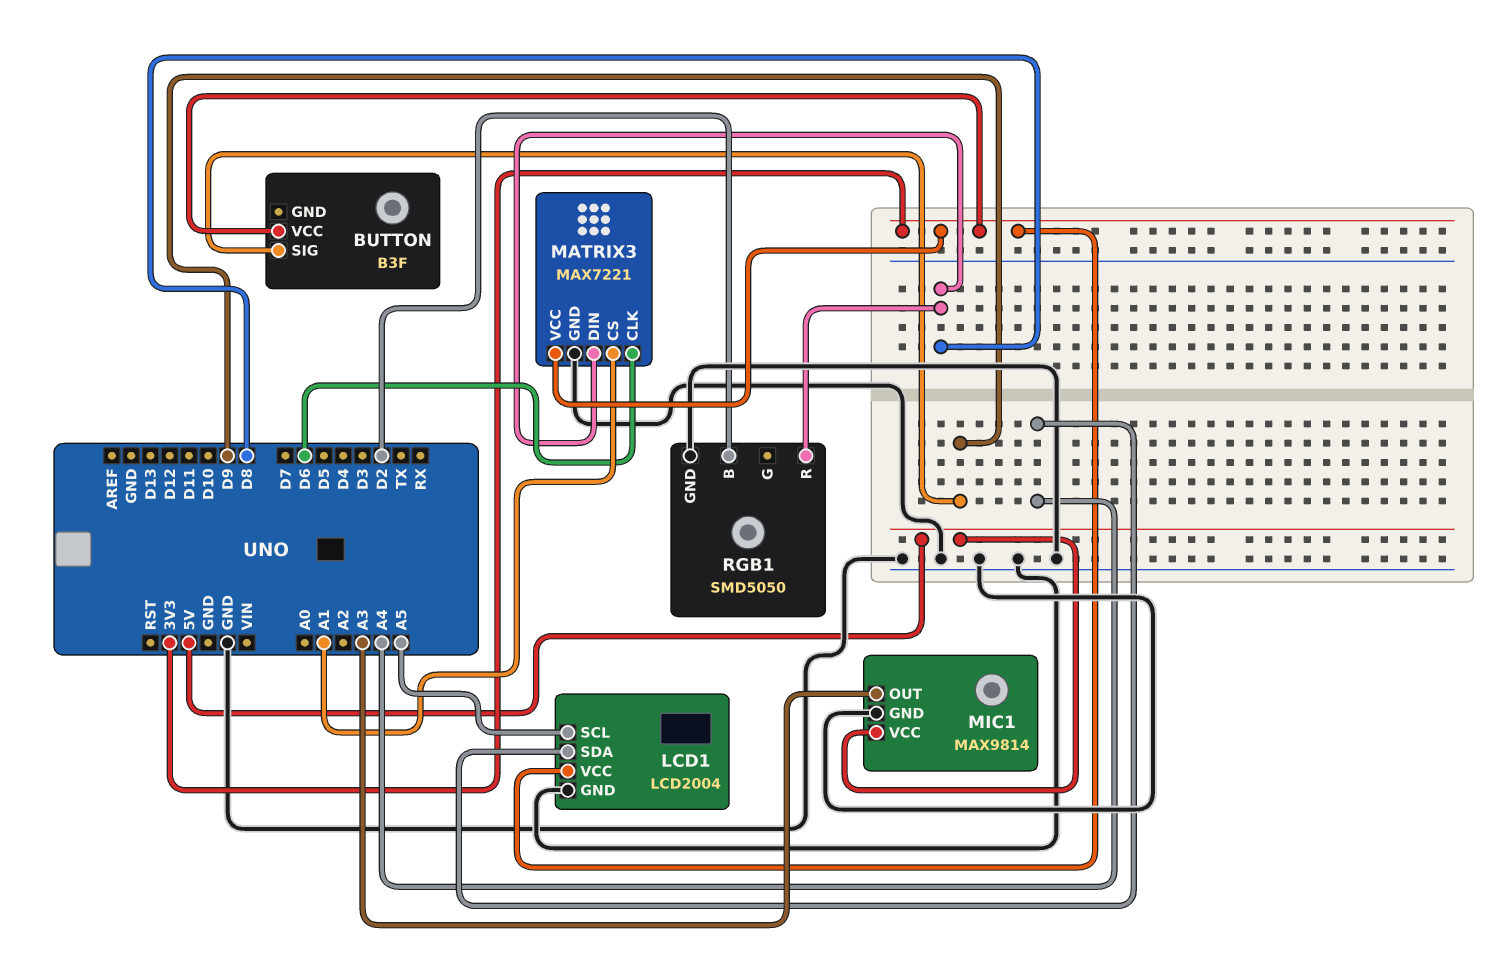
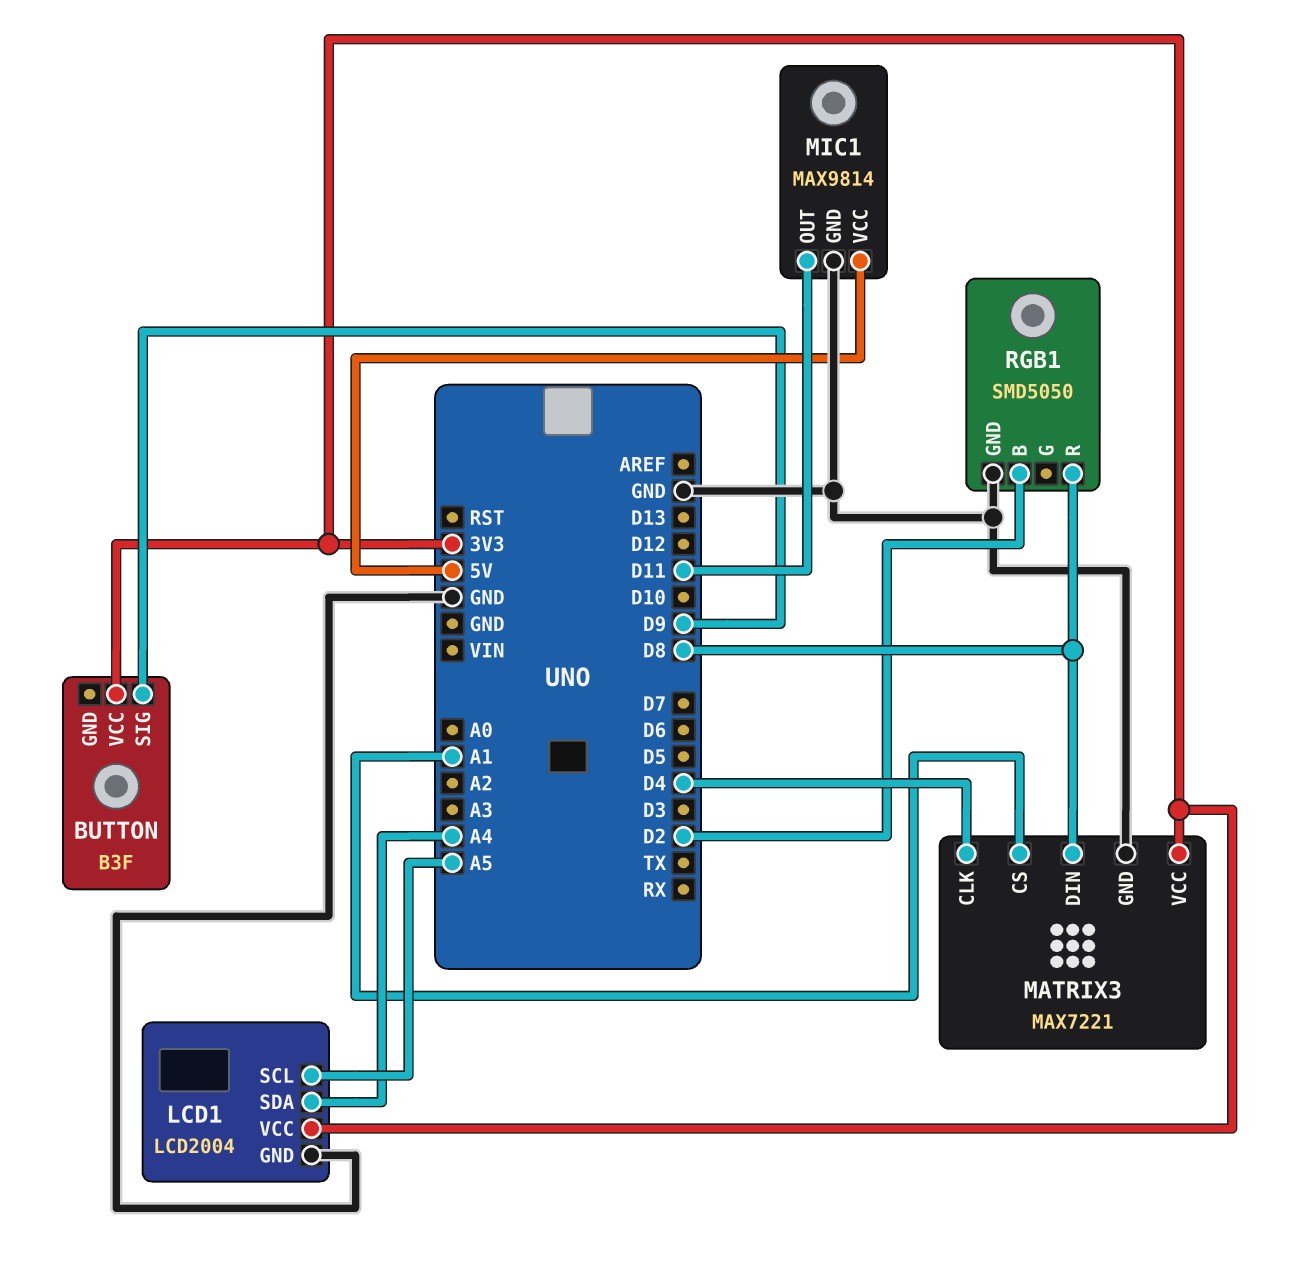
MATRIX3 pin CLK: D6 -> D4
MIC1 pin OUT: A3 -> D11

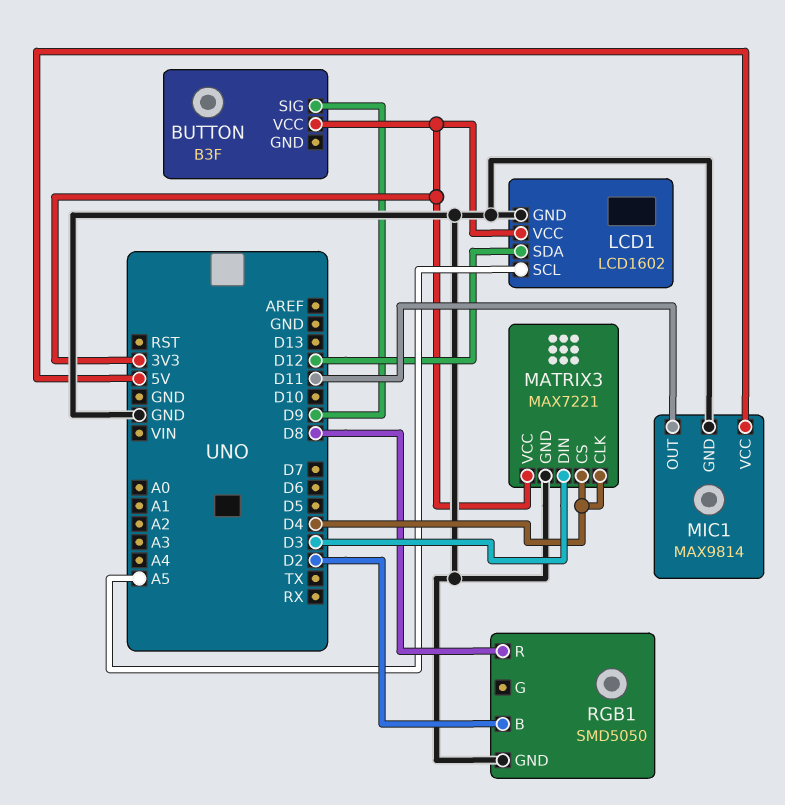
LCD1: LCD2004 -> LCD1602
LCD1 pin SDA: A4 -> D12
MATRIX3 pin CS: A1 -> D4
MATRIX3 pin DIN: D8 -> D3

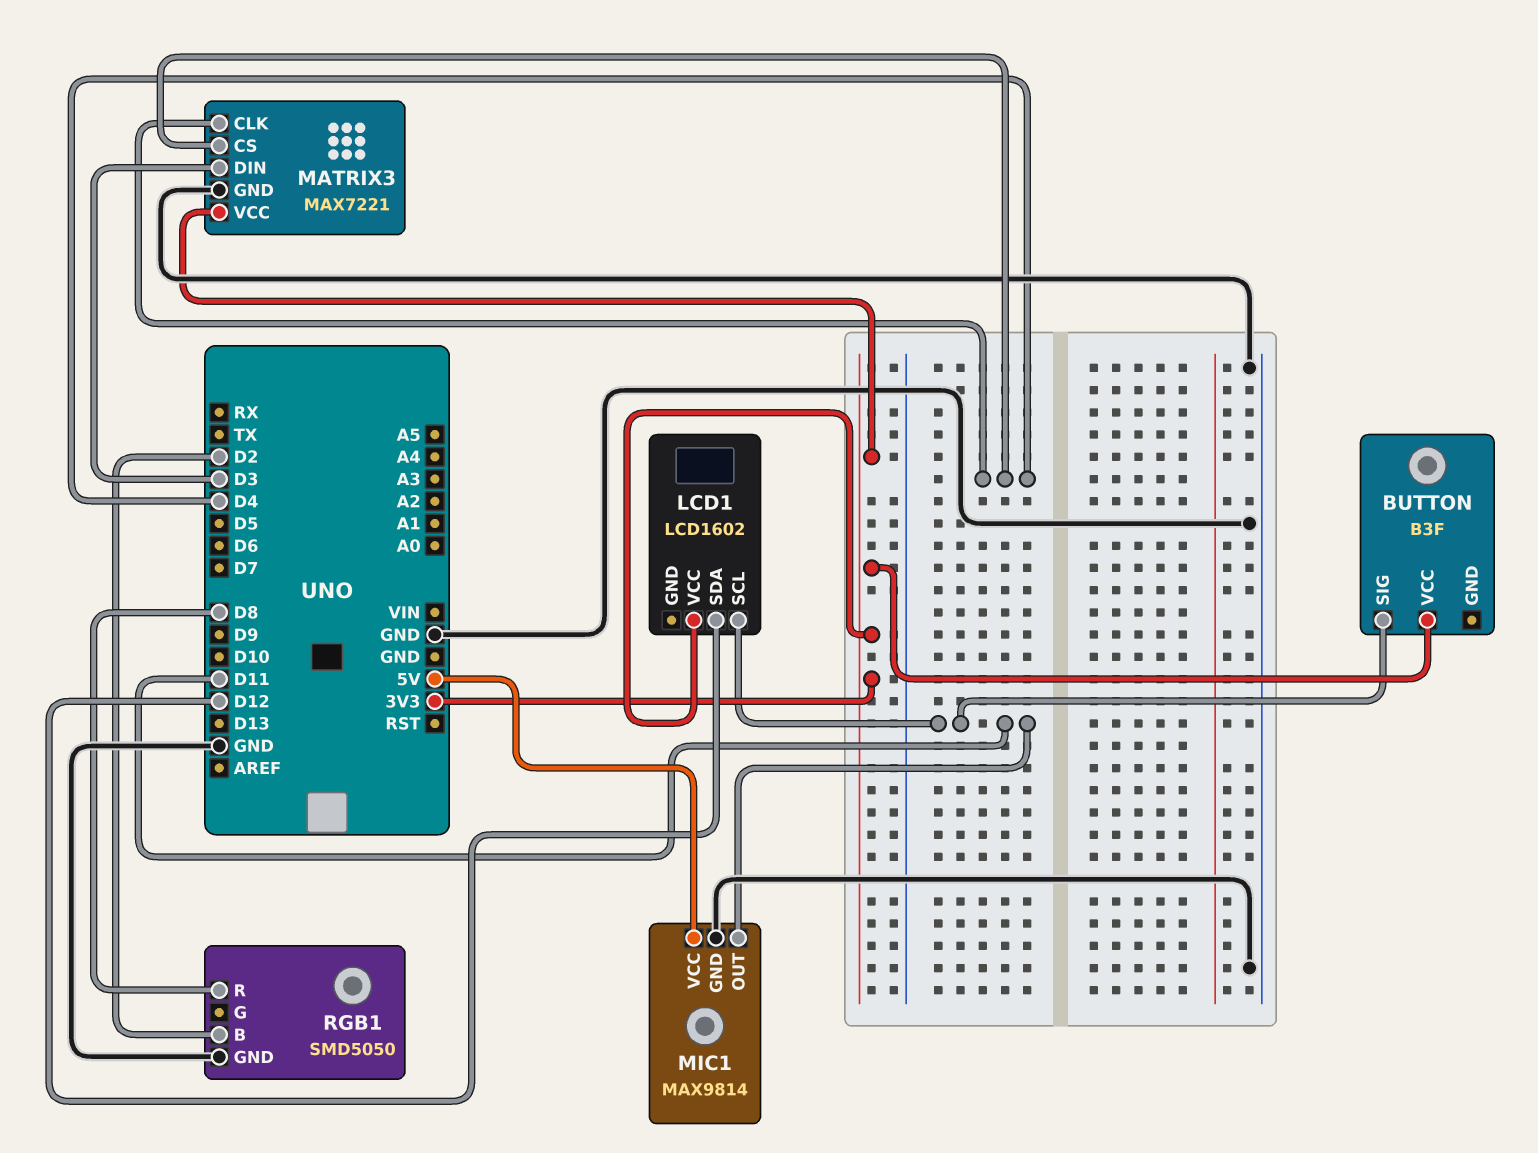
BUTTON pin SIG: D9 -> D11
LCD1 pin GND: GND -> none
LCD1 pin SCL: A5 -> D11

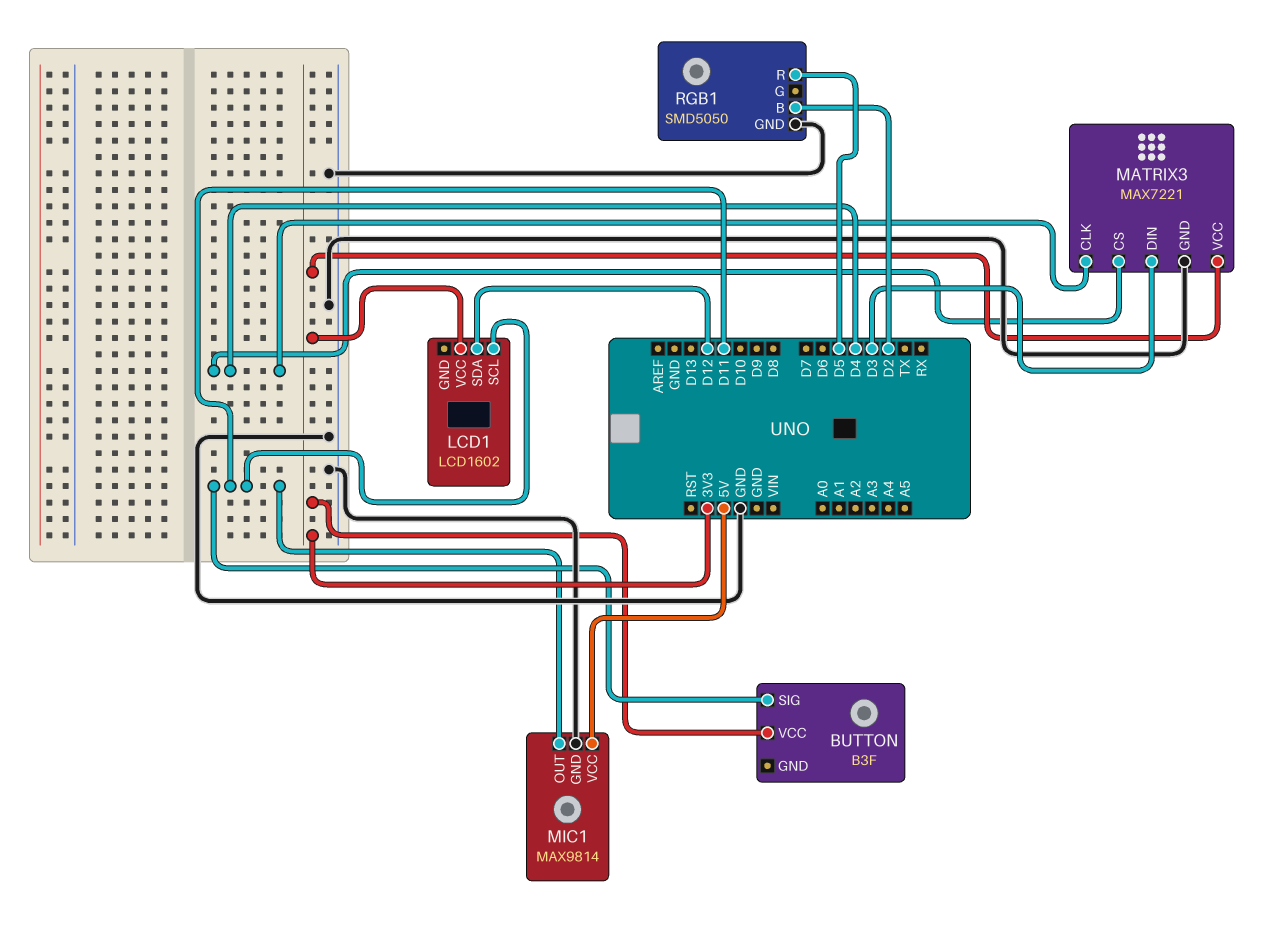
RGB1 pin R: D8 -> D5

